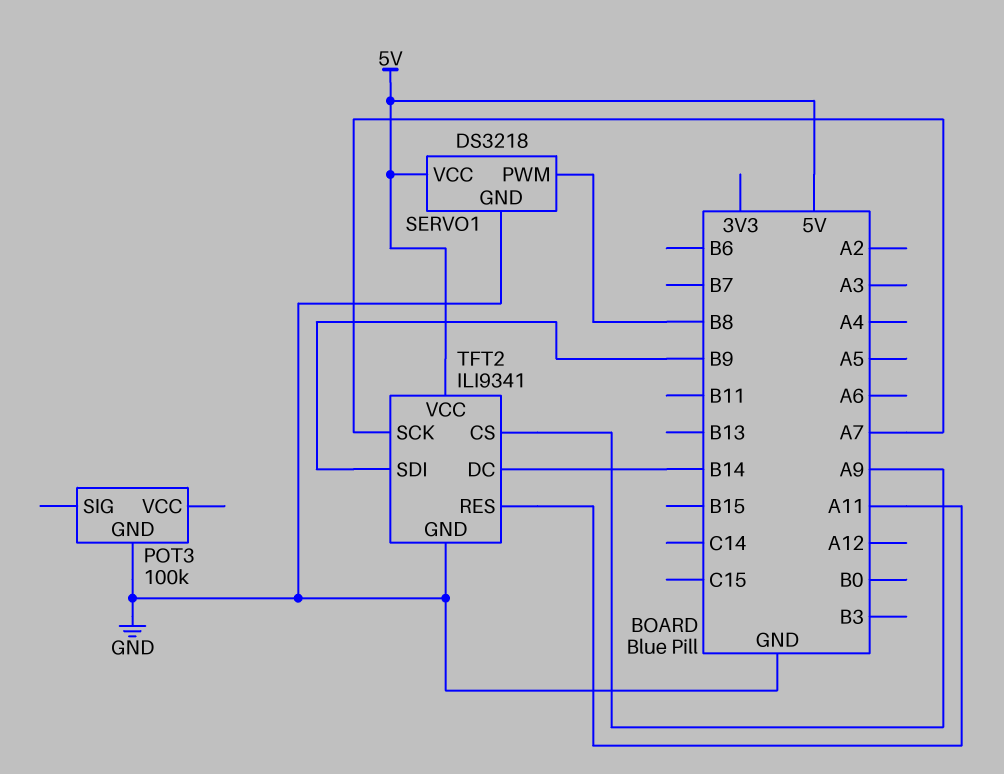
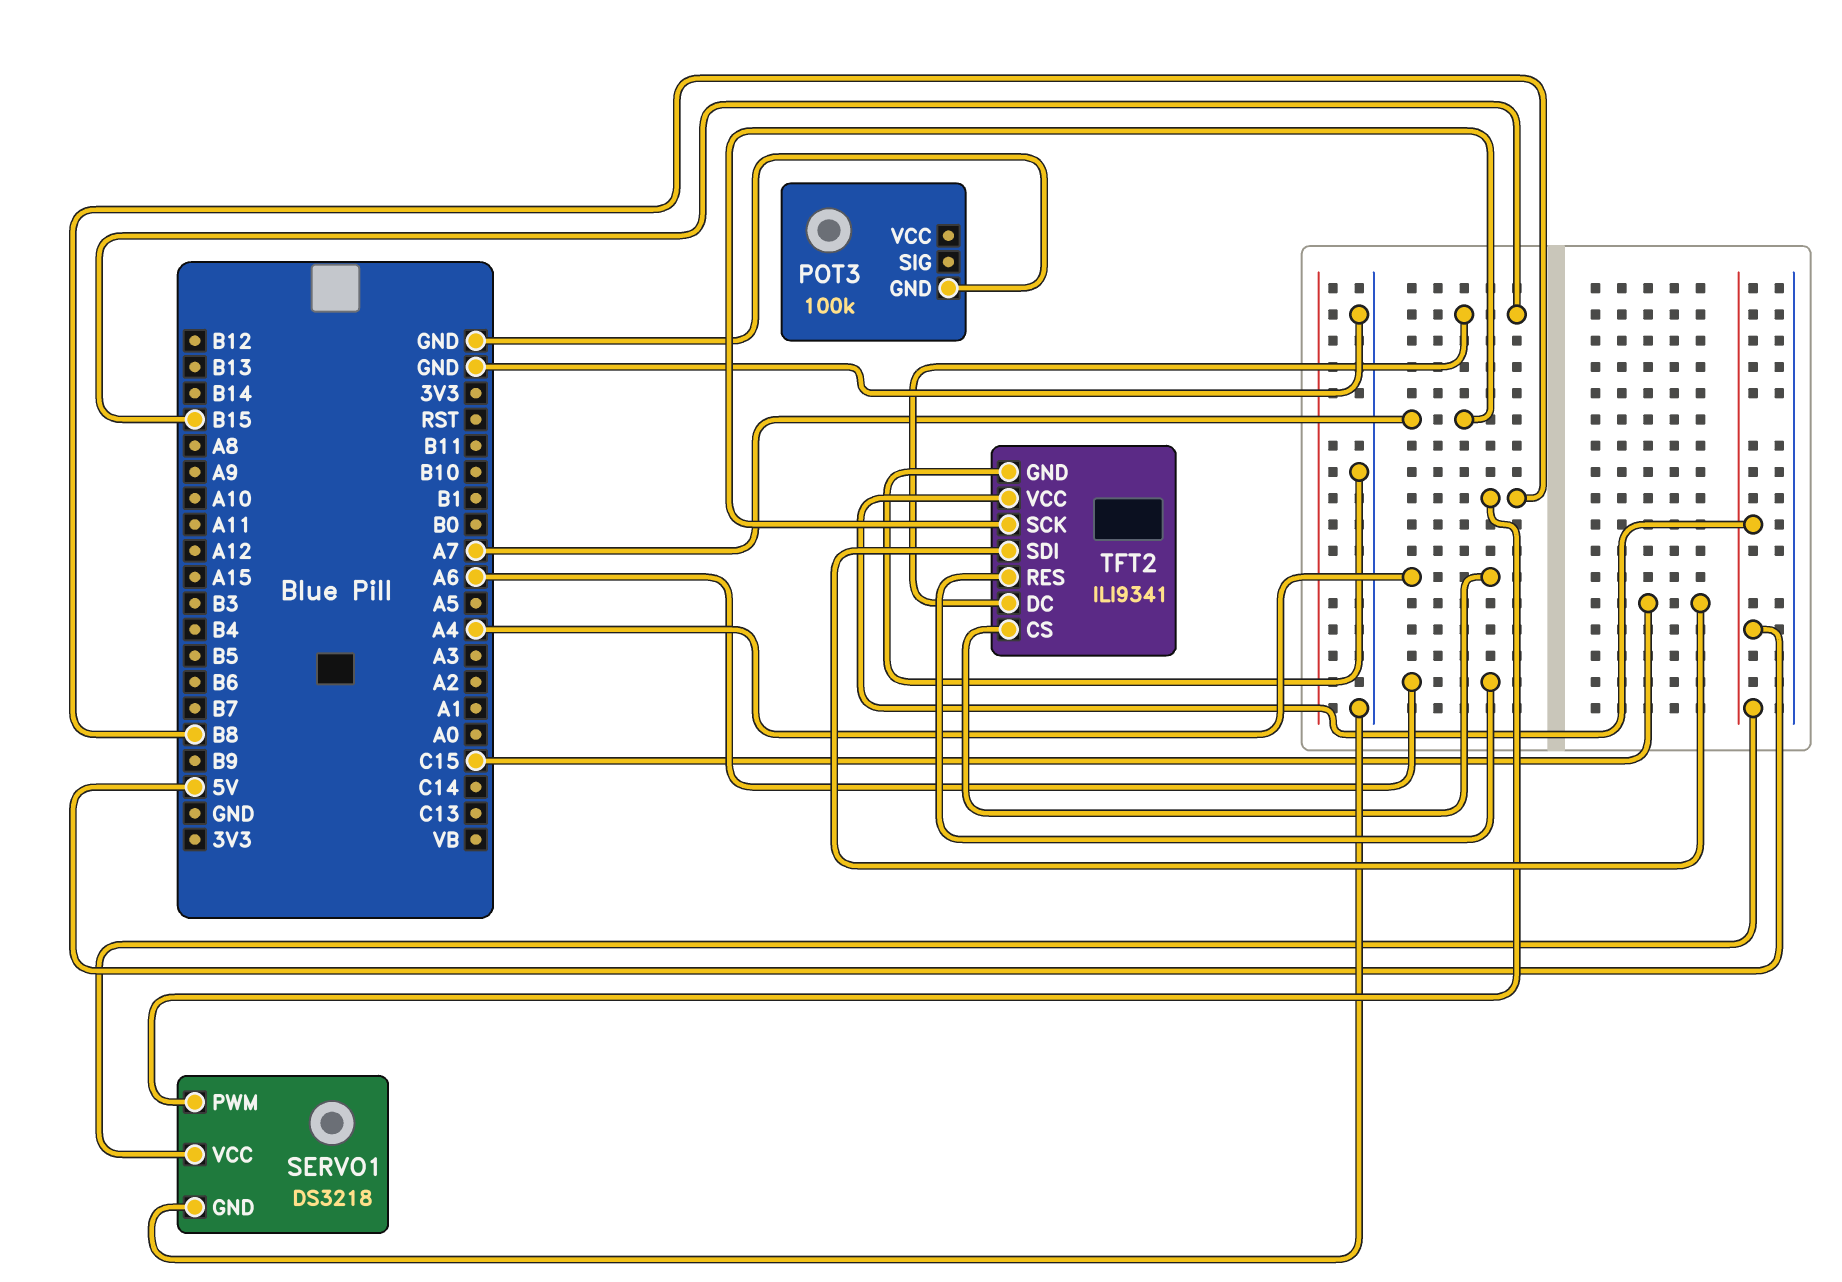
TFT2 pin CS: A9 -> A4
TFT2 pin DC: B14 -> B15
TFT2 pin RES: A11 -> A6
TFT2 pin SDI: B9 -> C15

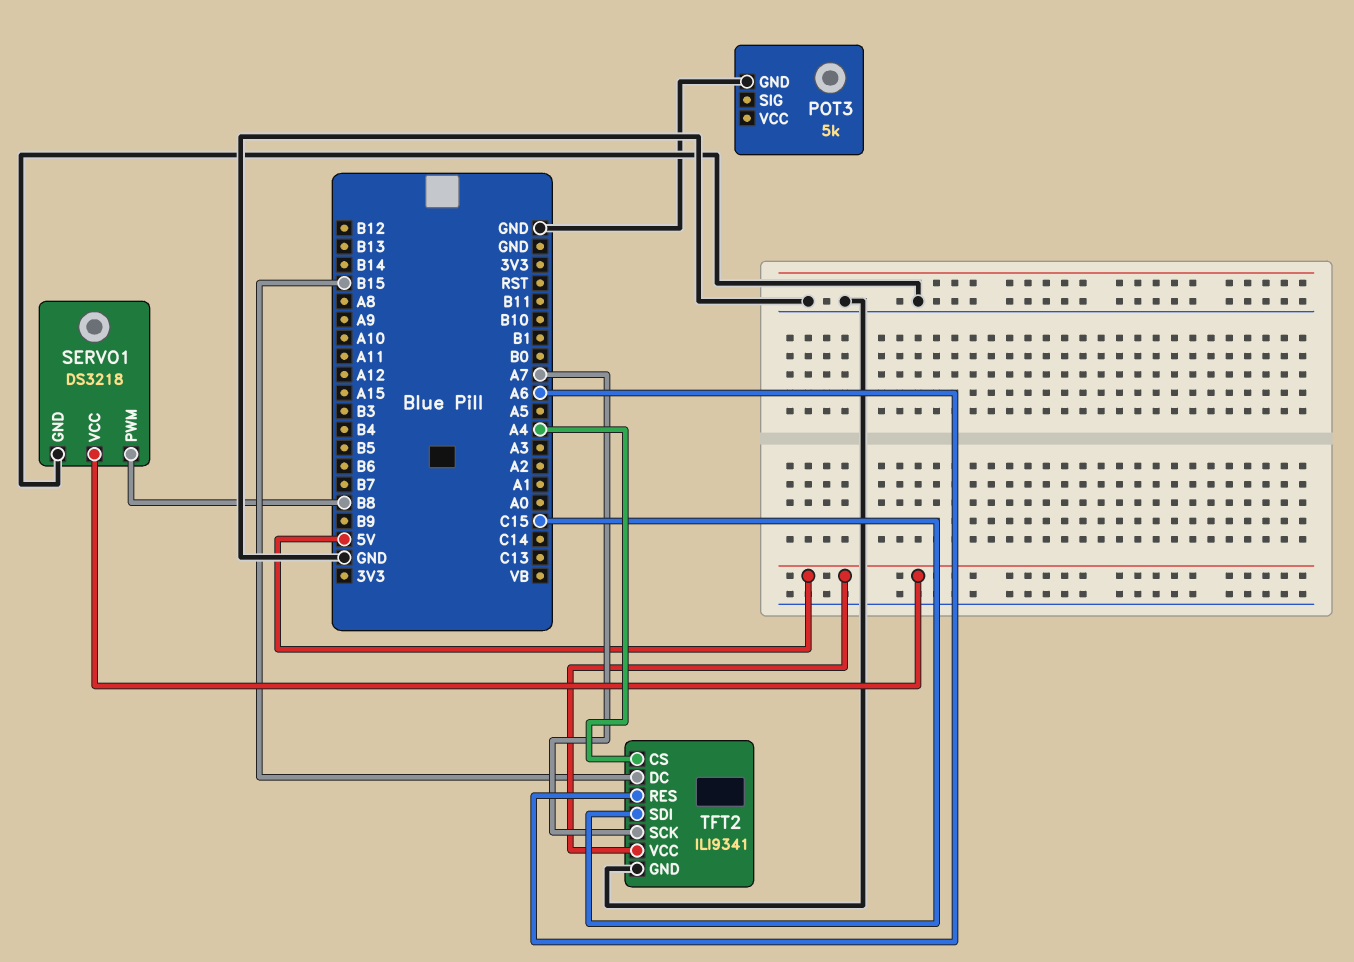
POT3: 100k -> 5k

